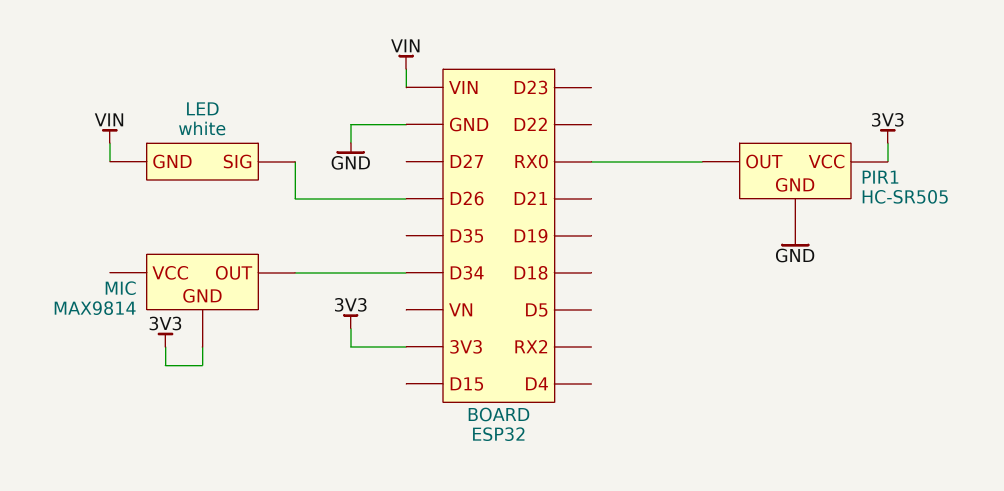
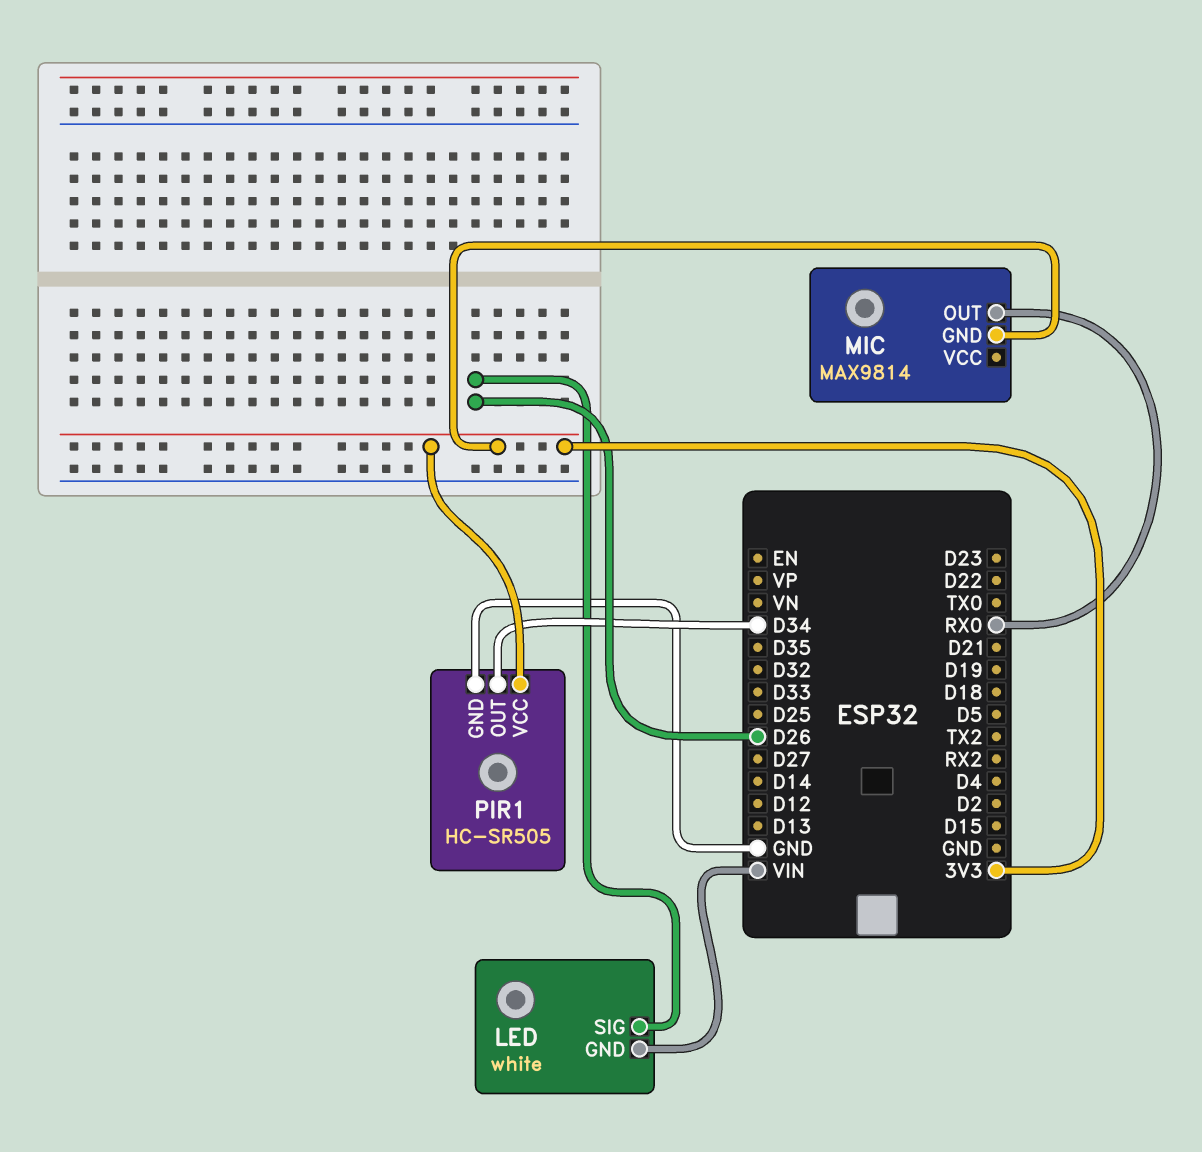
MIC pin OUT: D34 -> RX0
PIR1 pin OUT: RX0 -> D34

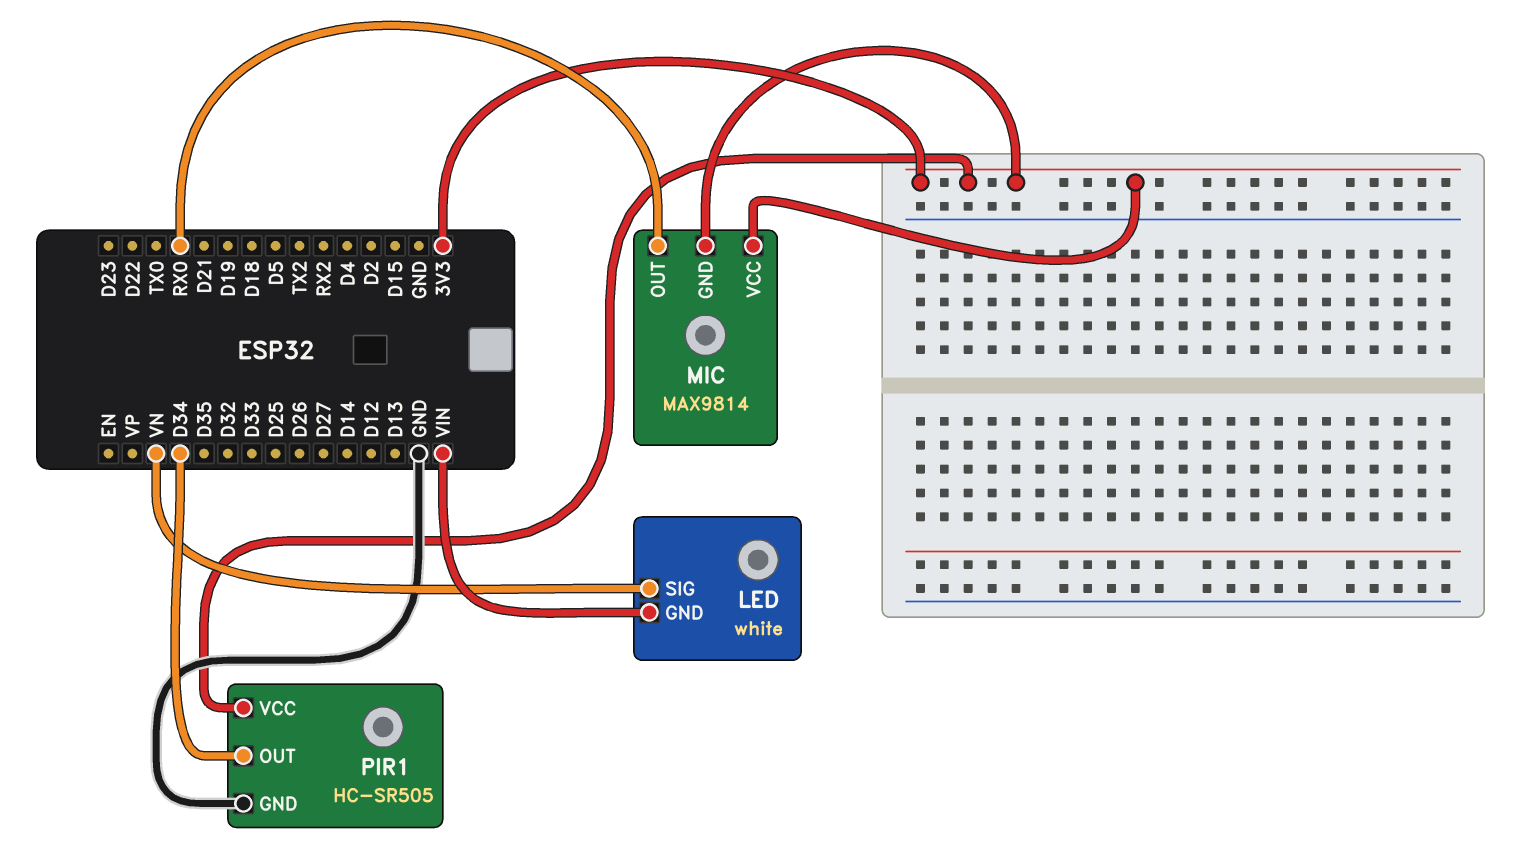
LED pin SIG: D26 -> VN
MIC pin VCC: none -> 3V3

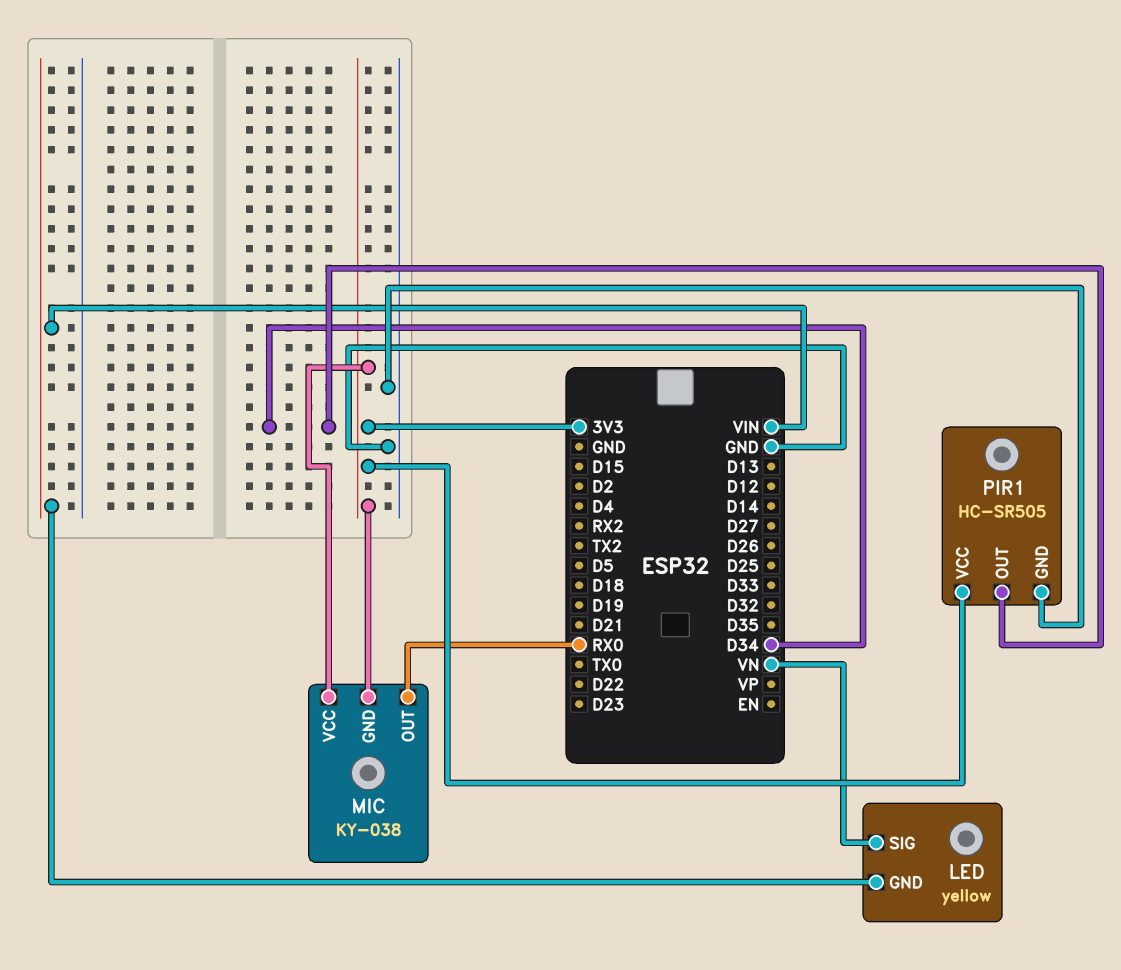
LED: white -> yellow
MIC: MAX9814 -> KY-038

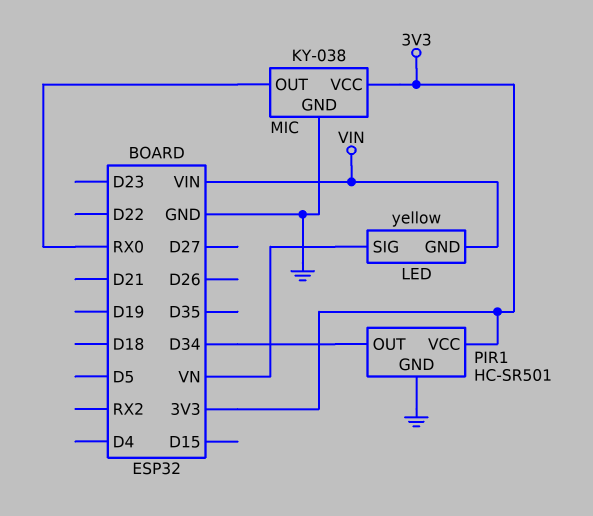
MIC pin GND: 3V3 -> GND
PIR1: HC-SR505 -> HC-SR501

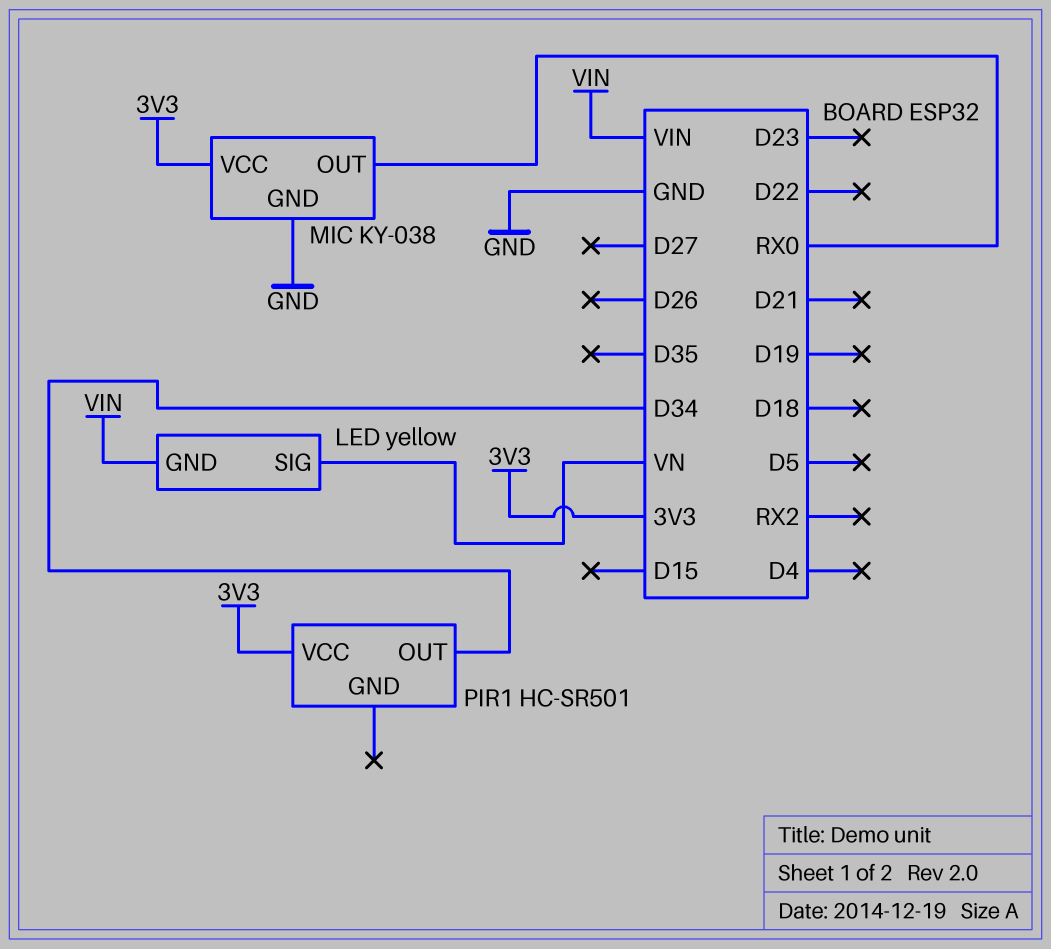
PIR1 pin GND: GND -> none

